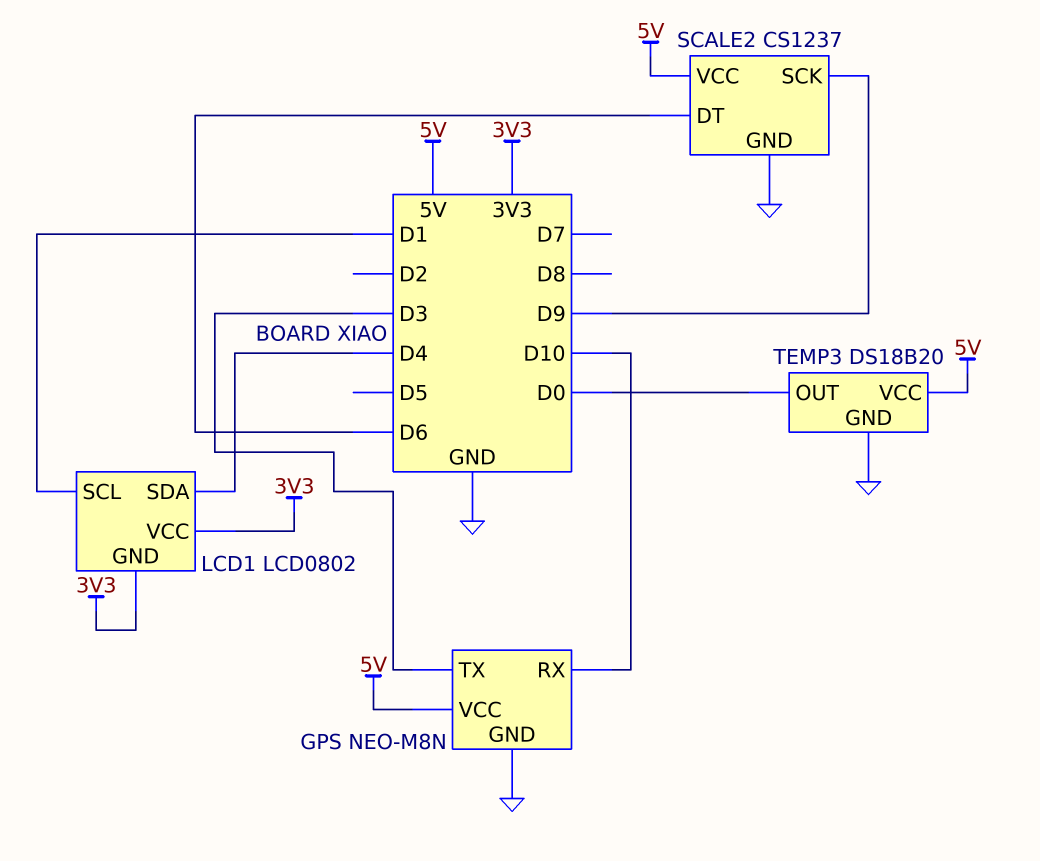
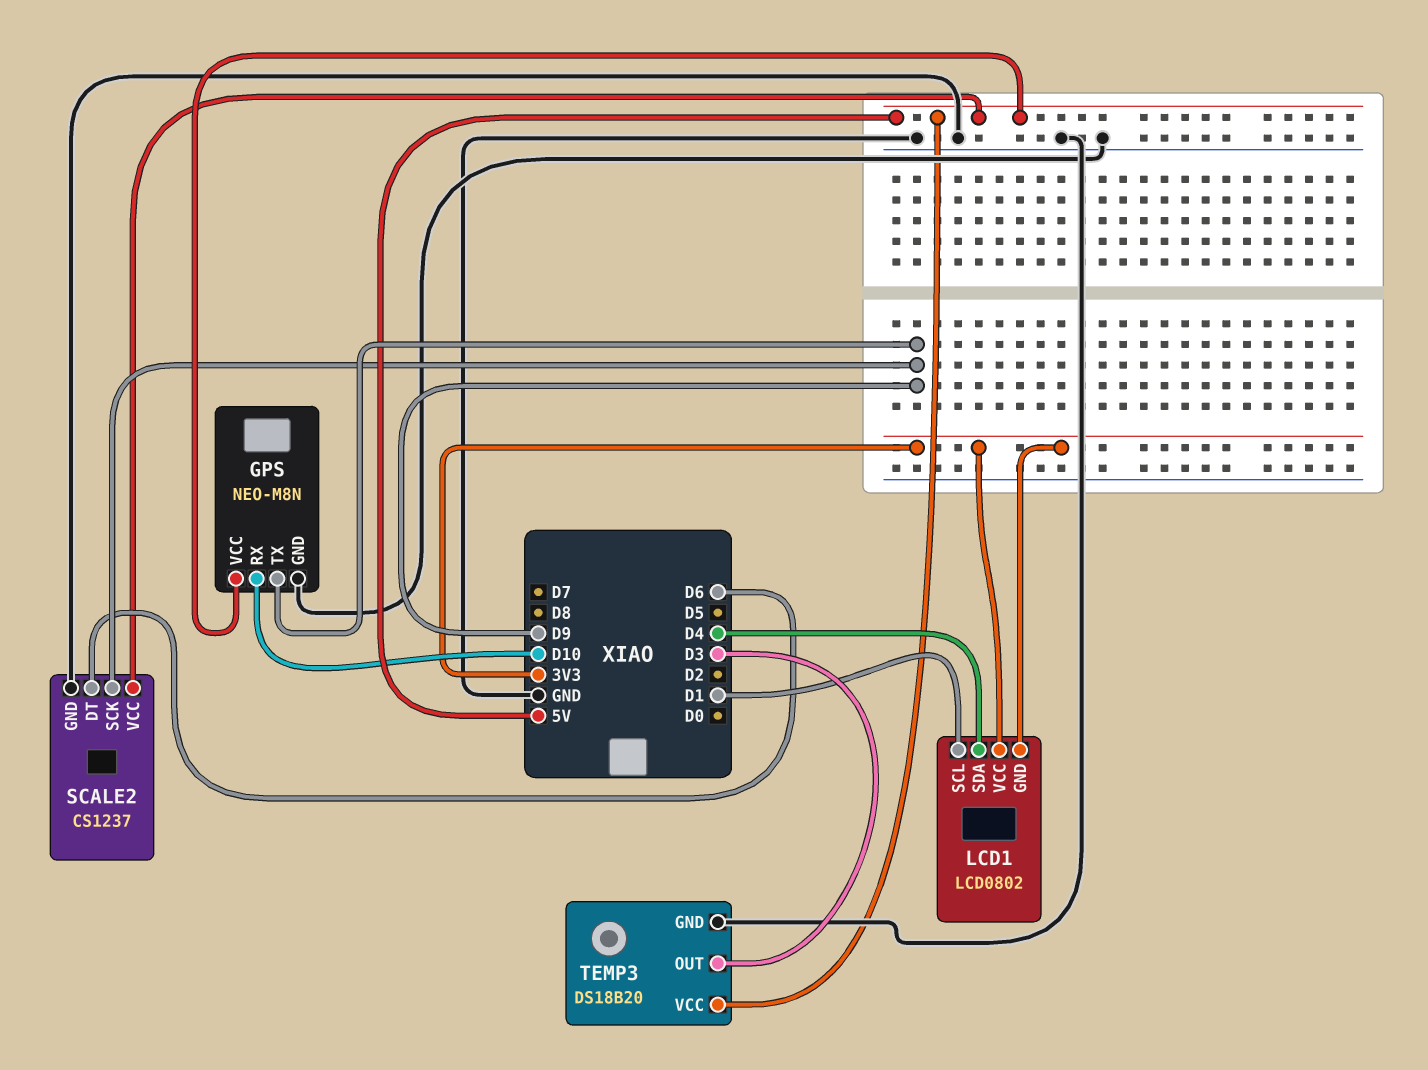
GPS pin TX: D3 -> D9
TEMP3 pin OUT: D0 -> D3

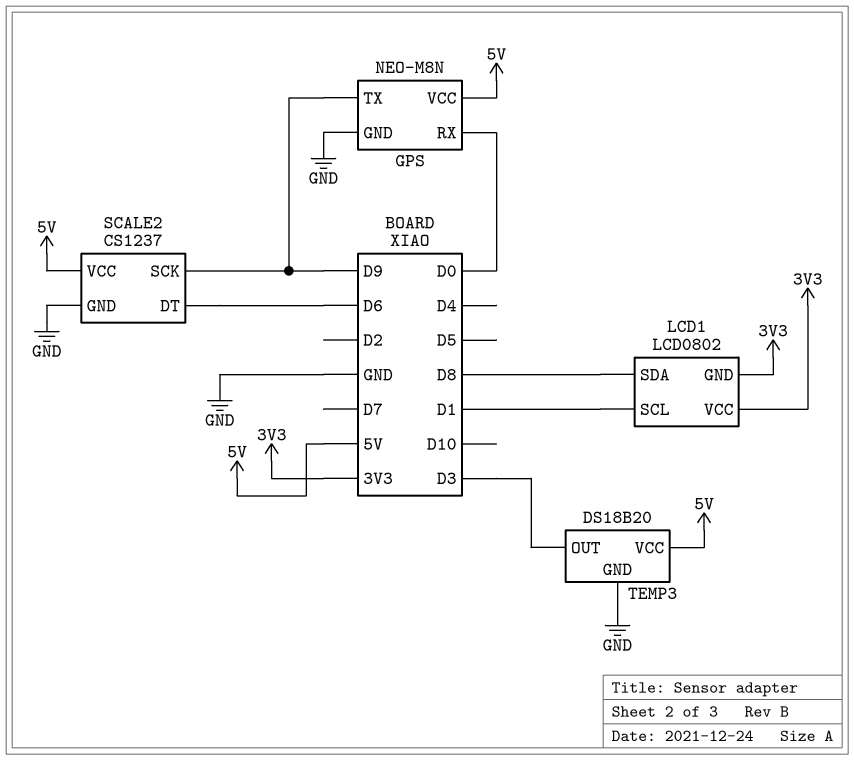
GPS pin RX: D10 -> D0
LCD1 pin SDA: D4 -> D8

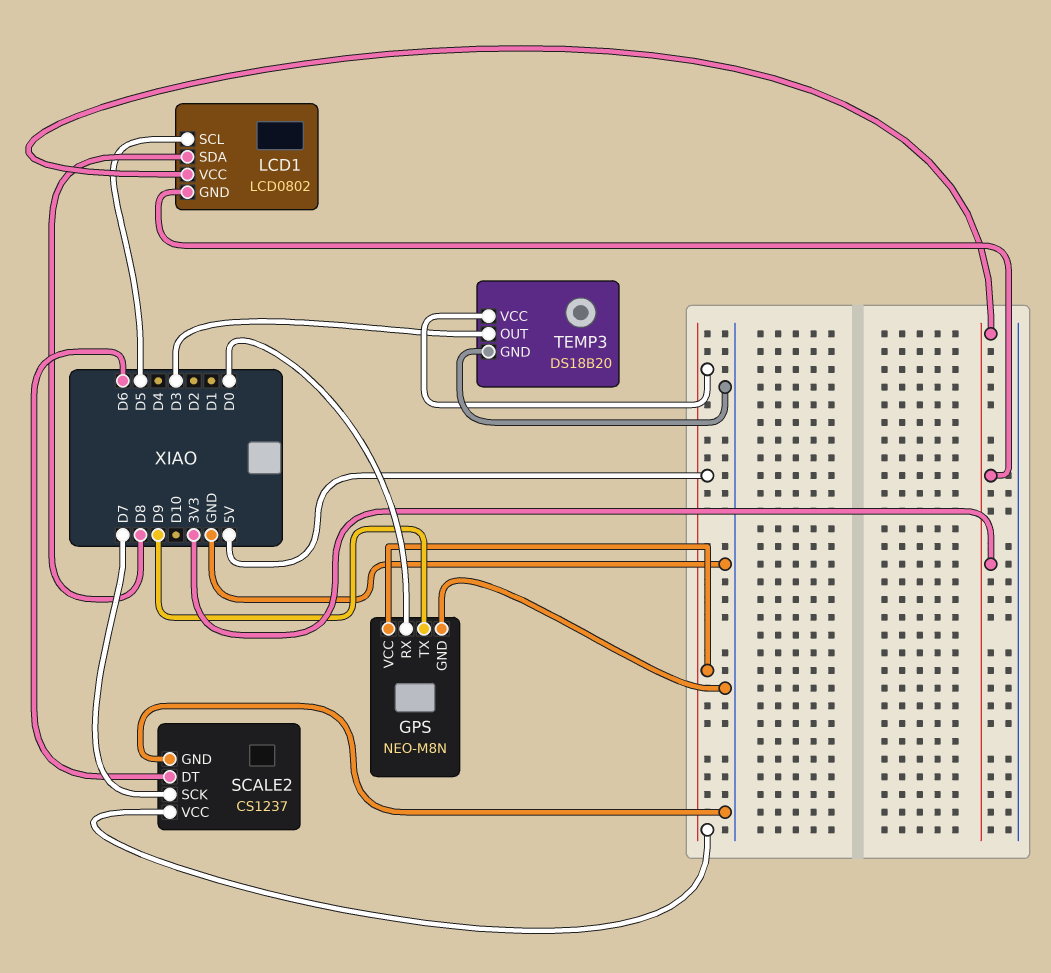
LCD1 pin SCL: D1 -> D5
SCALE2 pin SCK: D9 -> D7

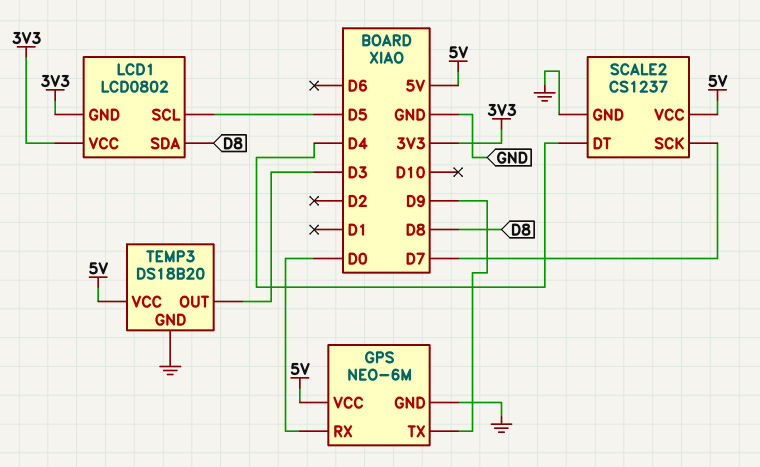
GPS: NEO-M8N -> NEO-6M
SCALE2 pin DT: D6 -> D4

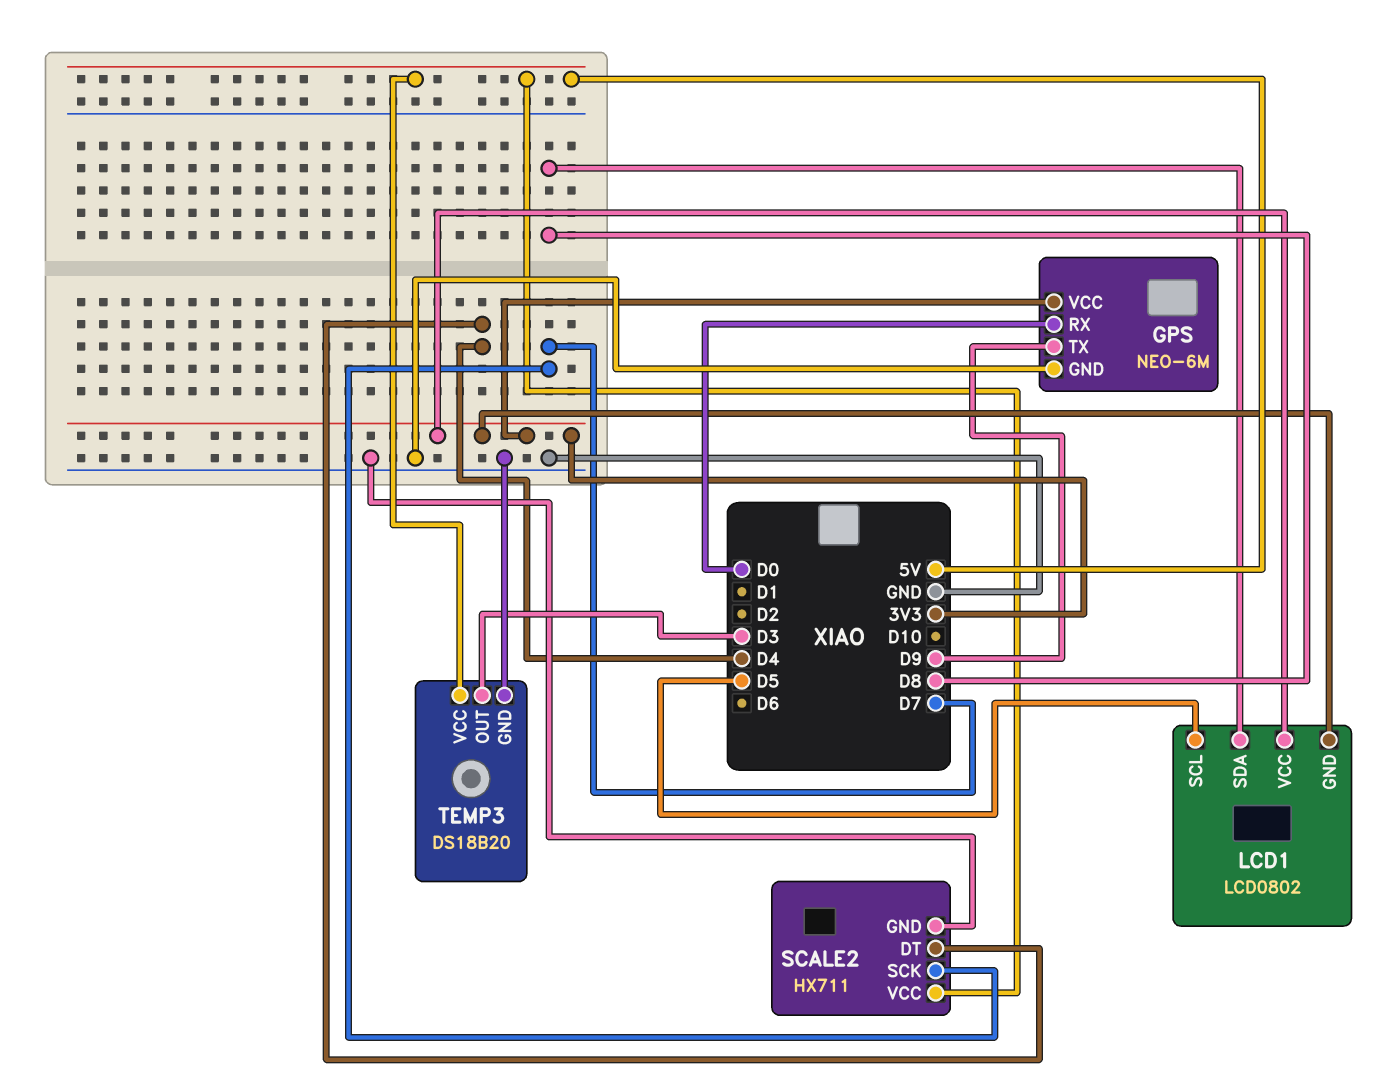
GPS pin VCC: 5V -> 3V3
SCALE2: CS1237 -> HX711

